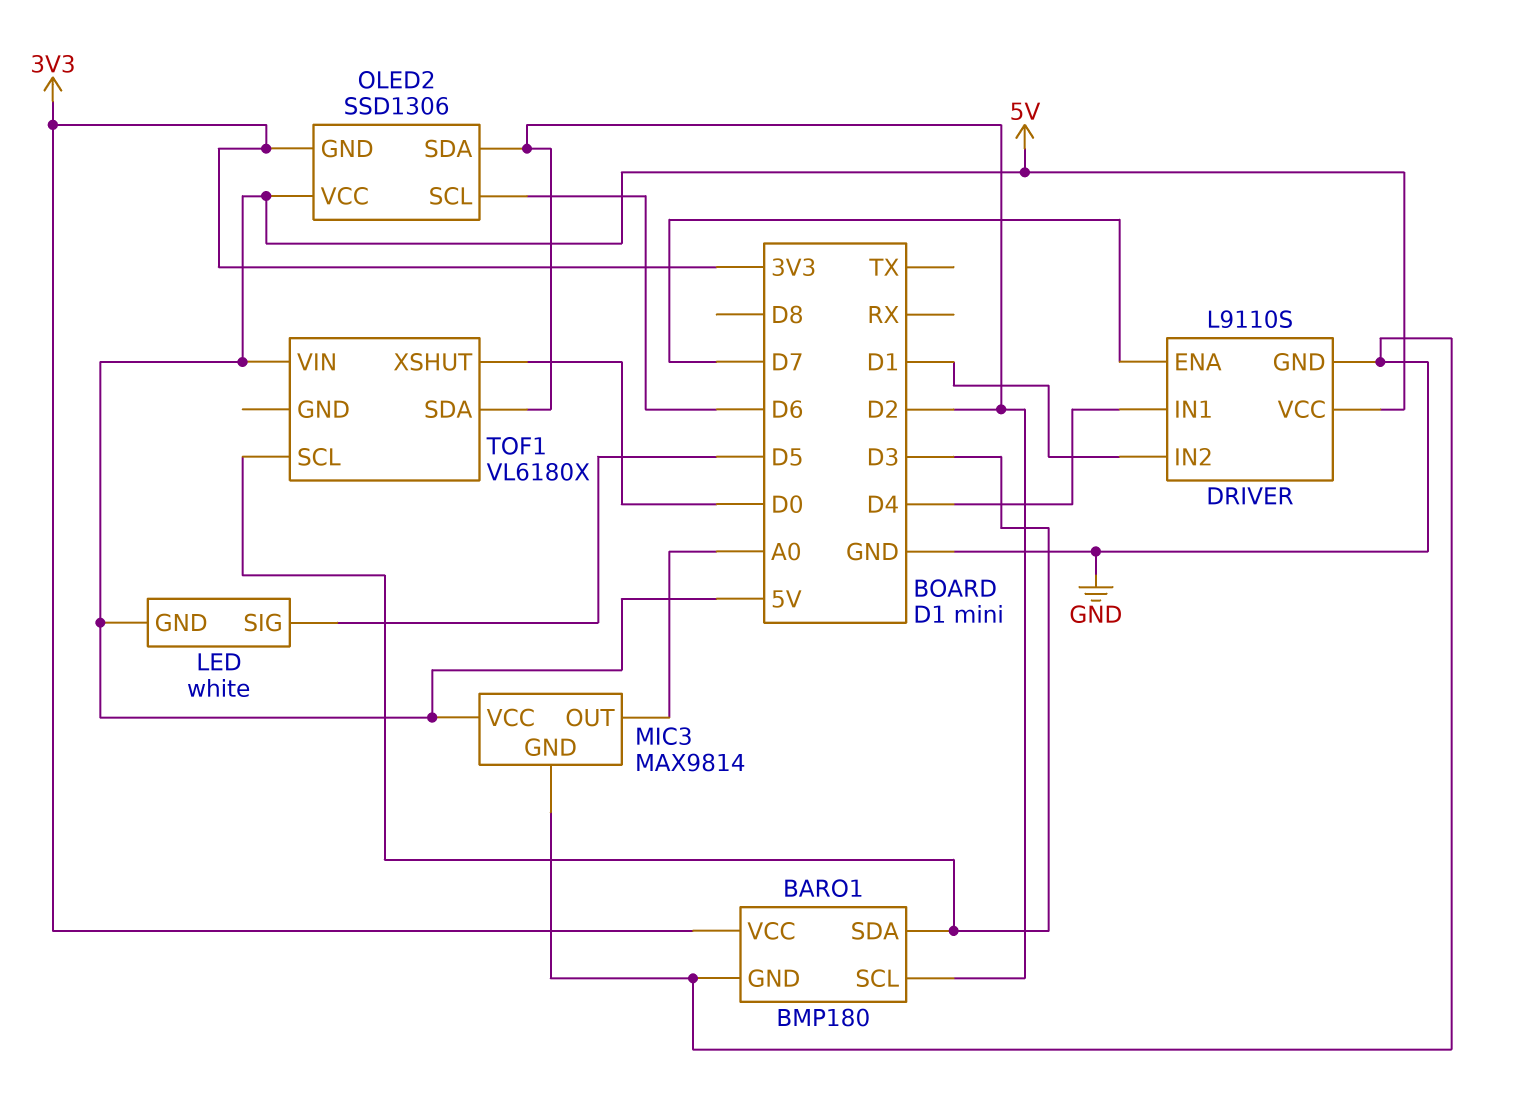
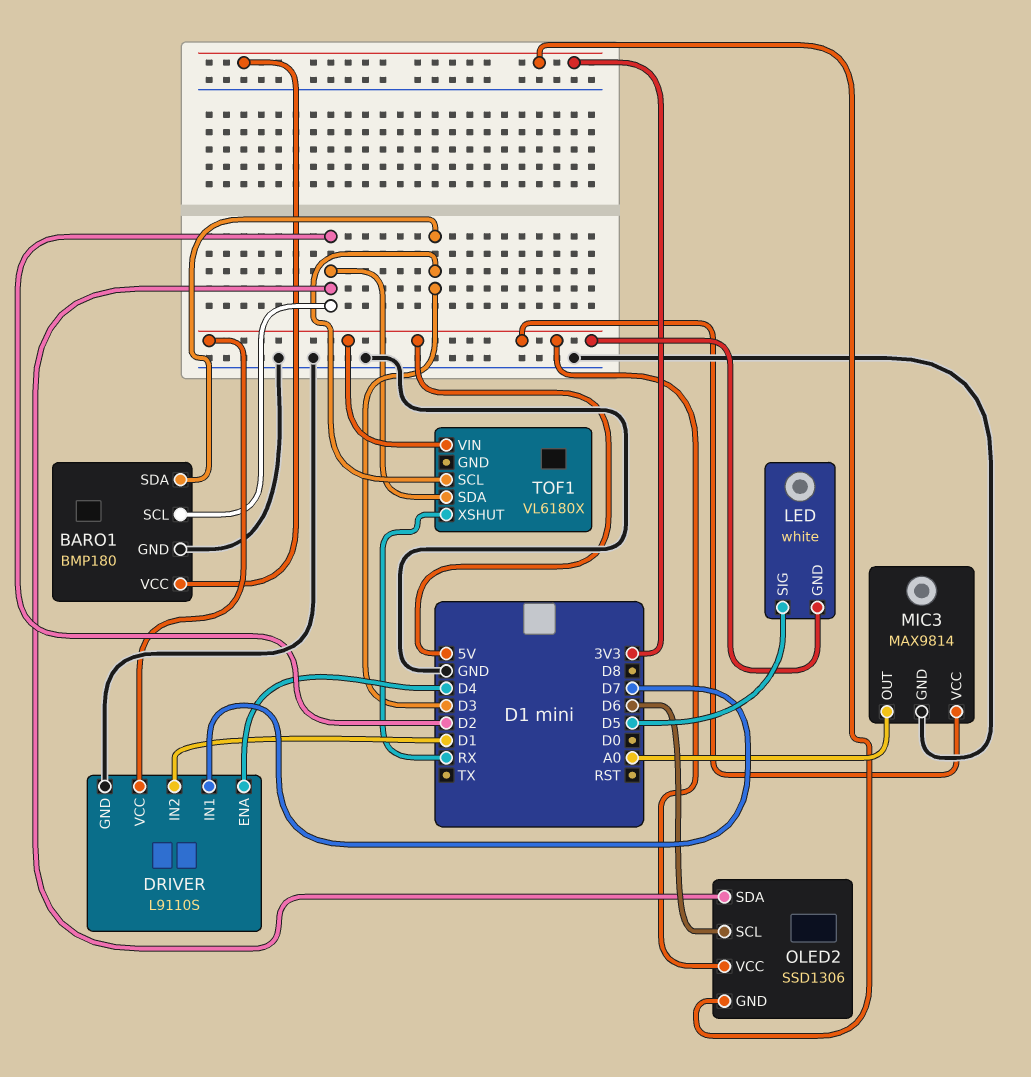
DRIVER pin ENA: D7 -> D4
DRIVER pin IN1: D4 -> D7
TOF1 pin XSHUT: D0 -> RX

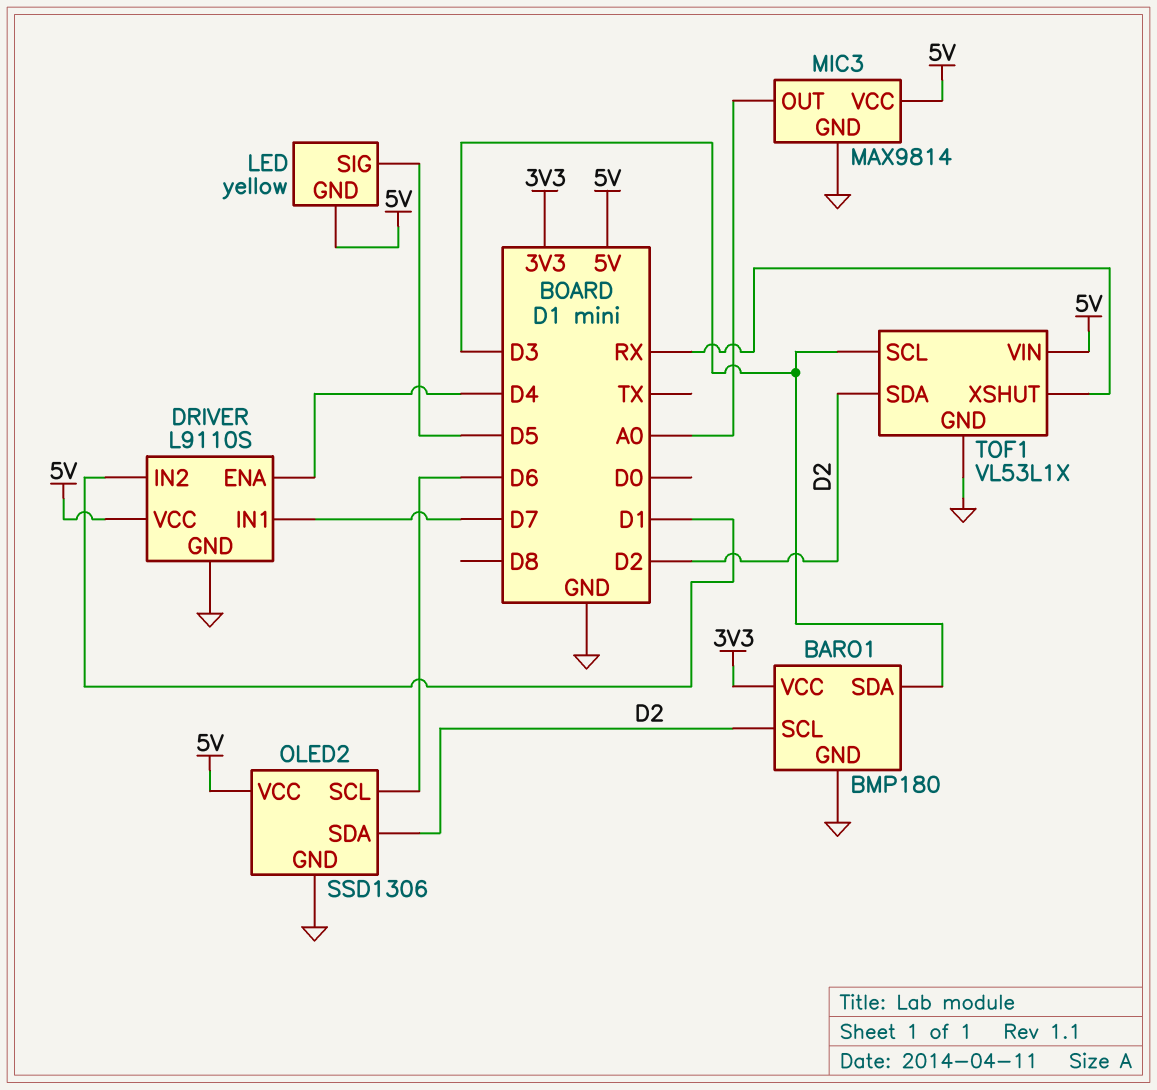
LED: white -> yellow
OLED2 pin GND: 3V3 -> GND
TOF1: VL6180X -> VL53L1X
TOF1 pin GND: none -> GND

